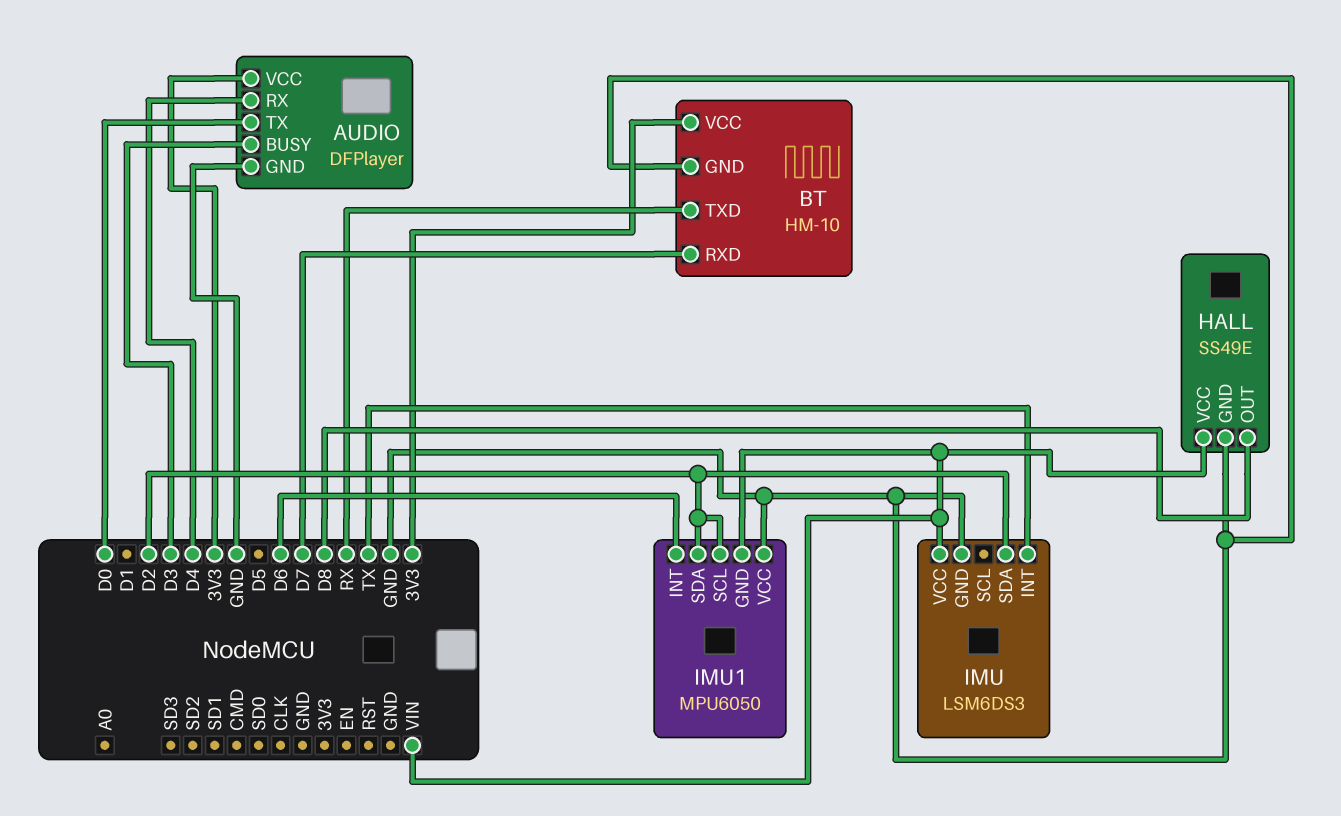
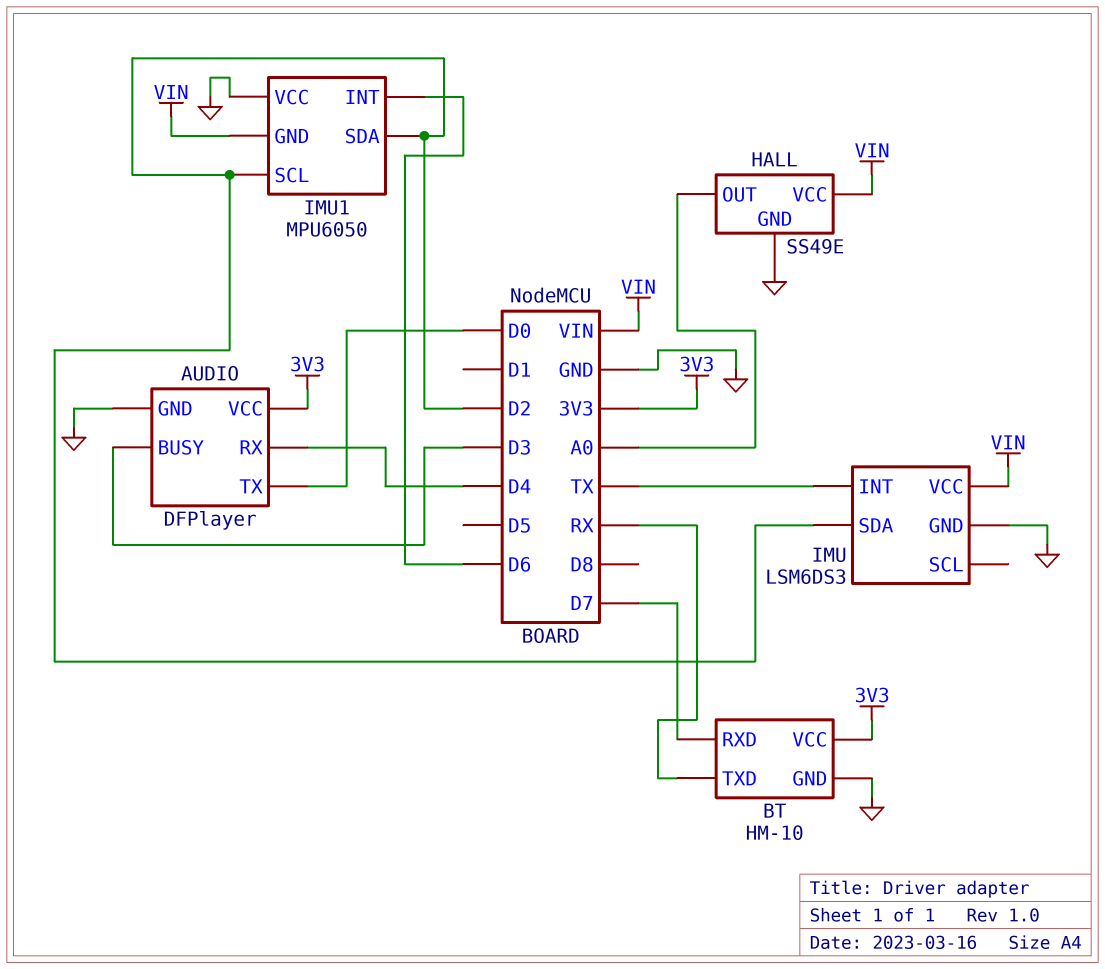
HALL pin OUT: D8 -> A0

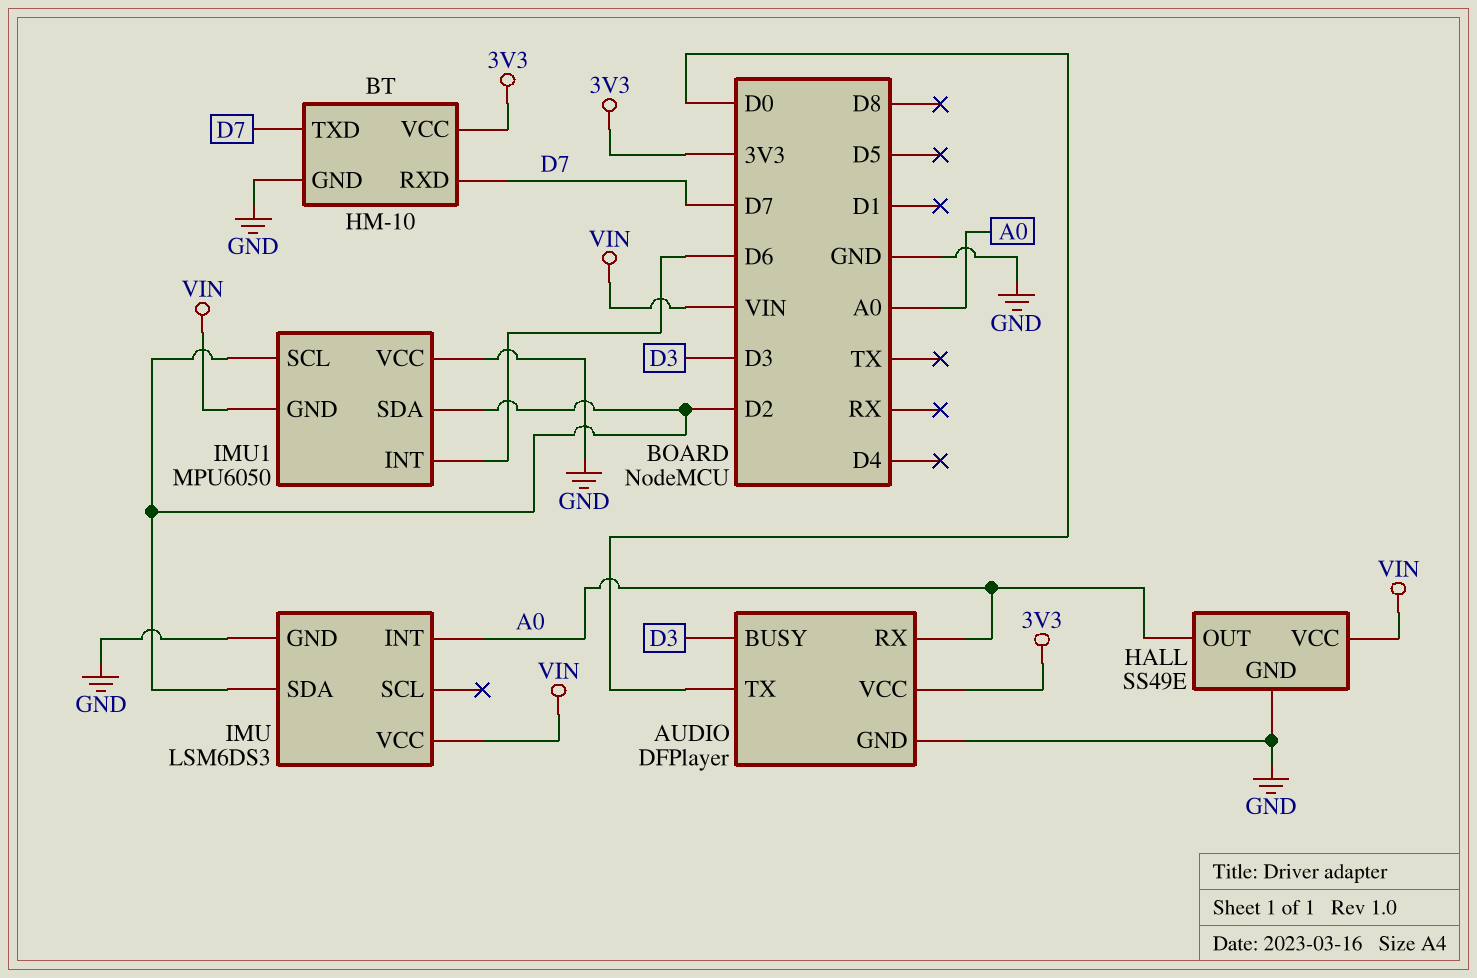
AUDIO pin RX: D4 -> A0
BT pin TXD: RX -> D7
IMU pin INT: TX -> A0

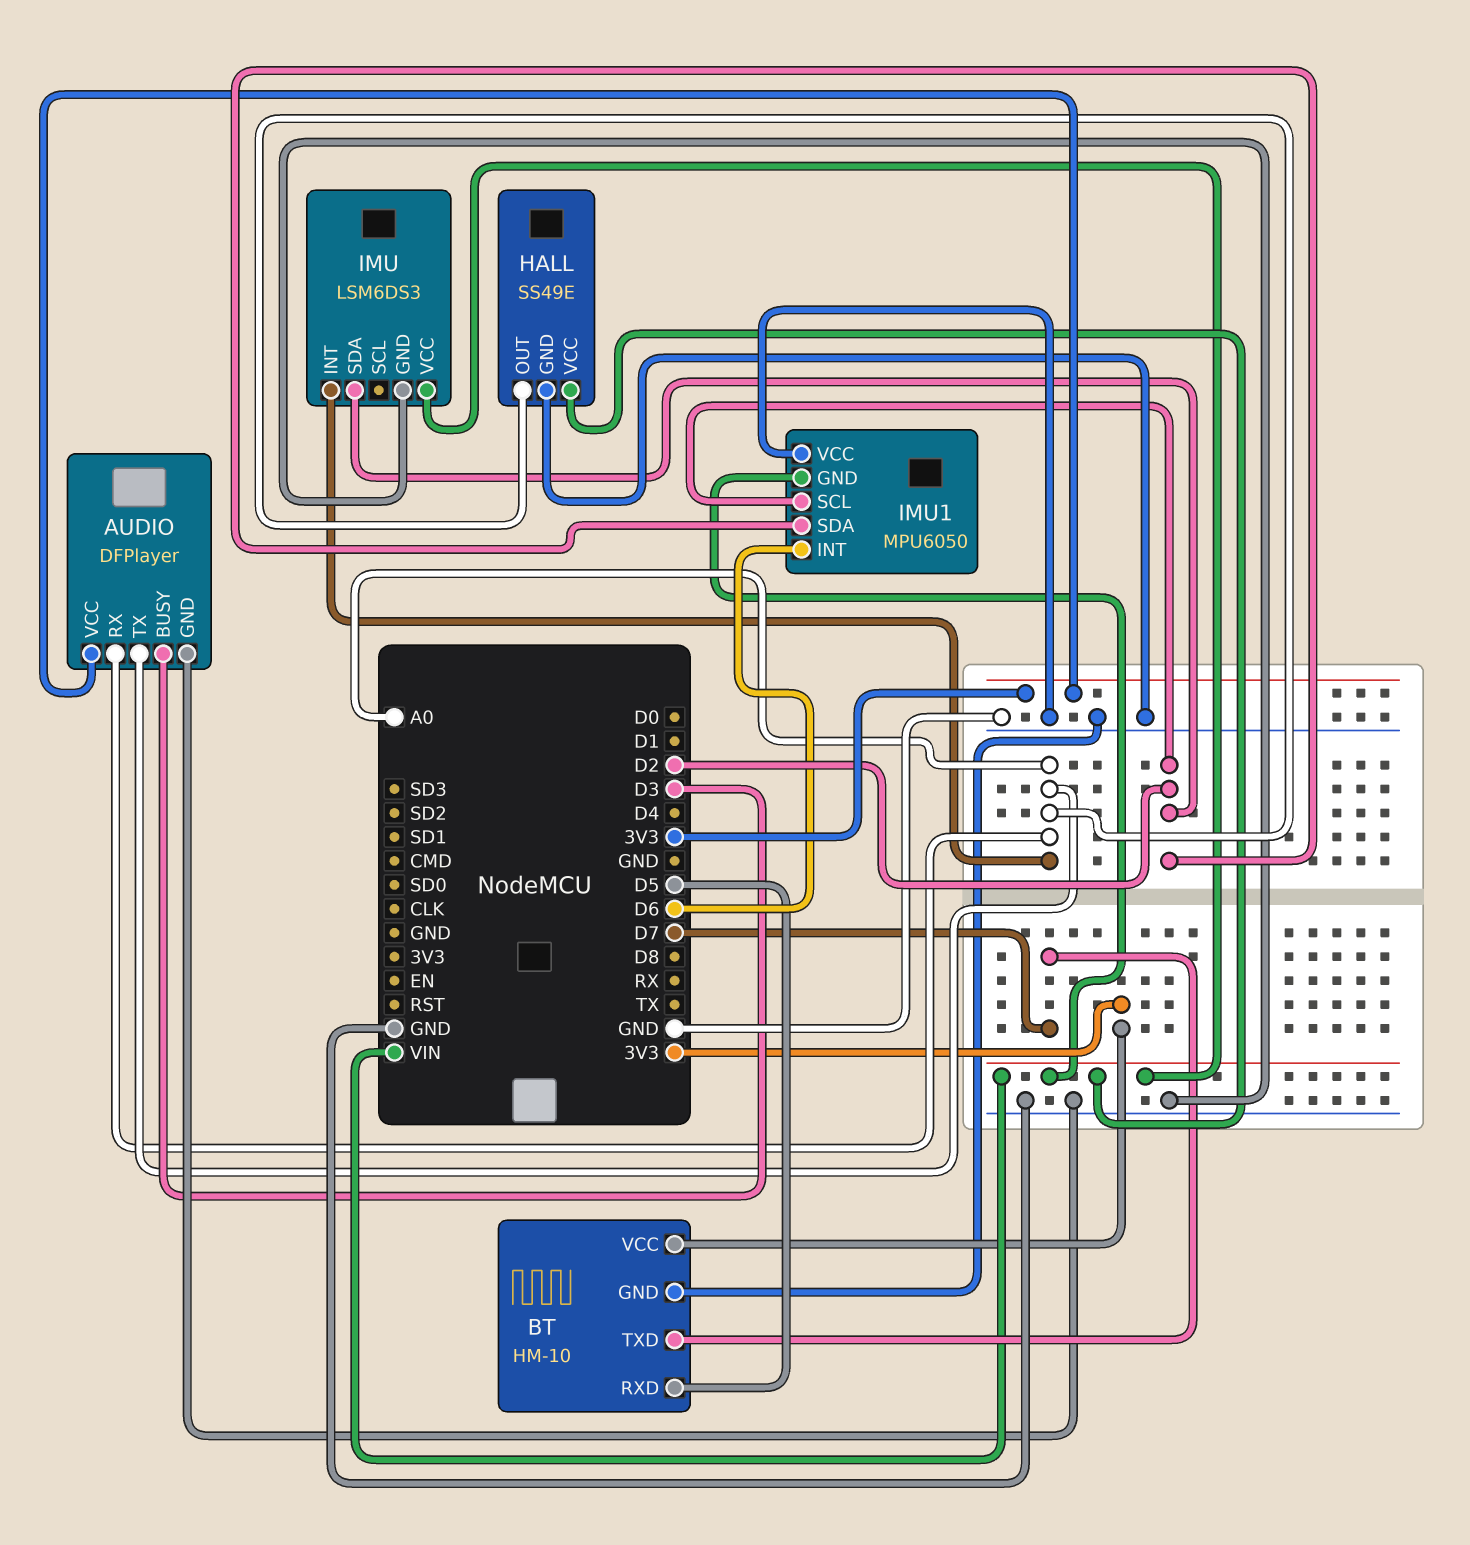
AUDIO pin TX: D0 -> A0
BT pin RXD: D7 -> D5

